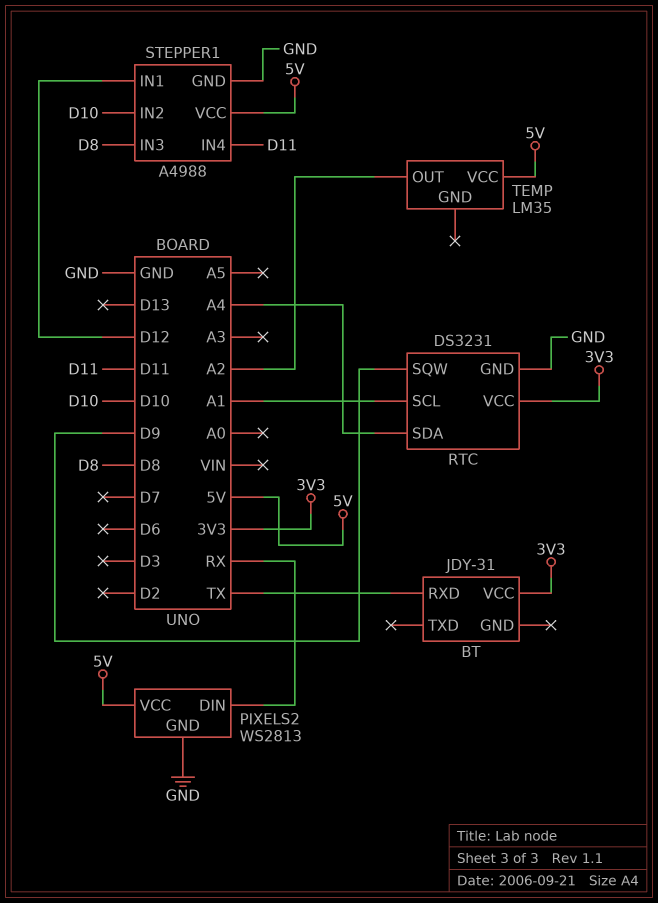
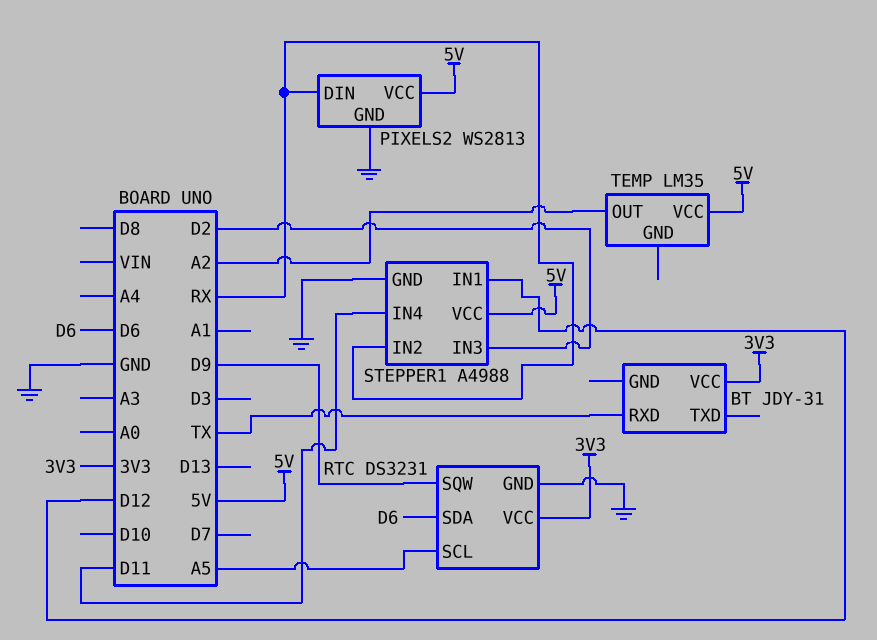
RTC pin SCL: A1 -> A5
RTC pin SDA: A4 -> D6
STEPPER1 pin IN2: D10 -> RX
STEPPER1 pin IN3: D8 -> D2

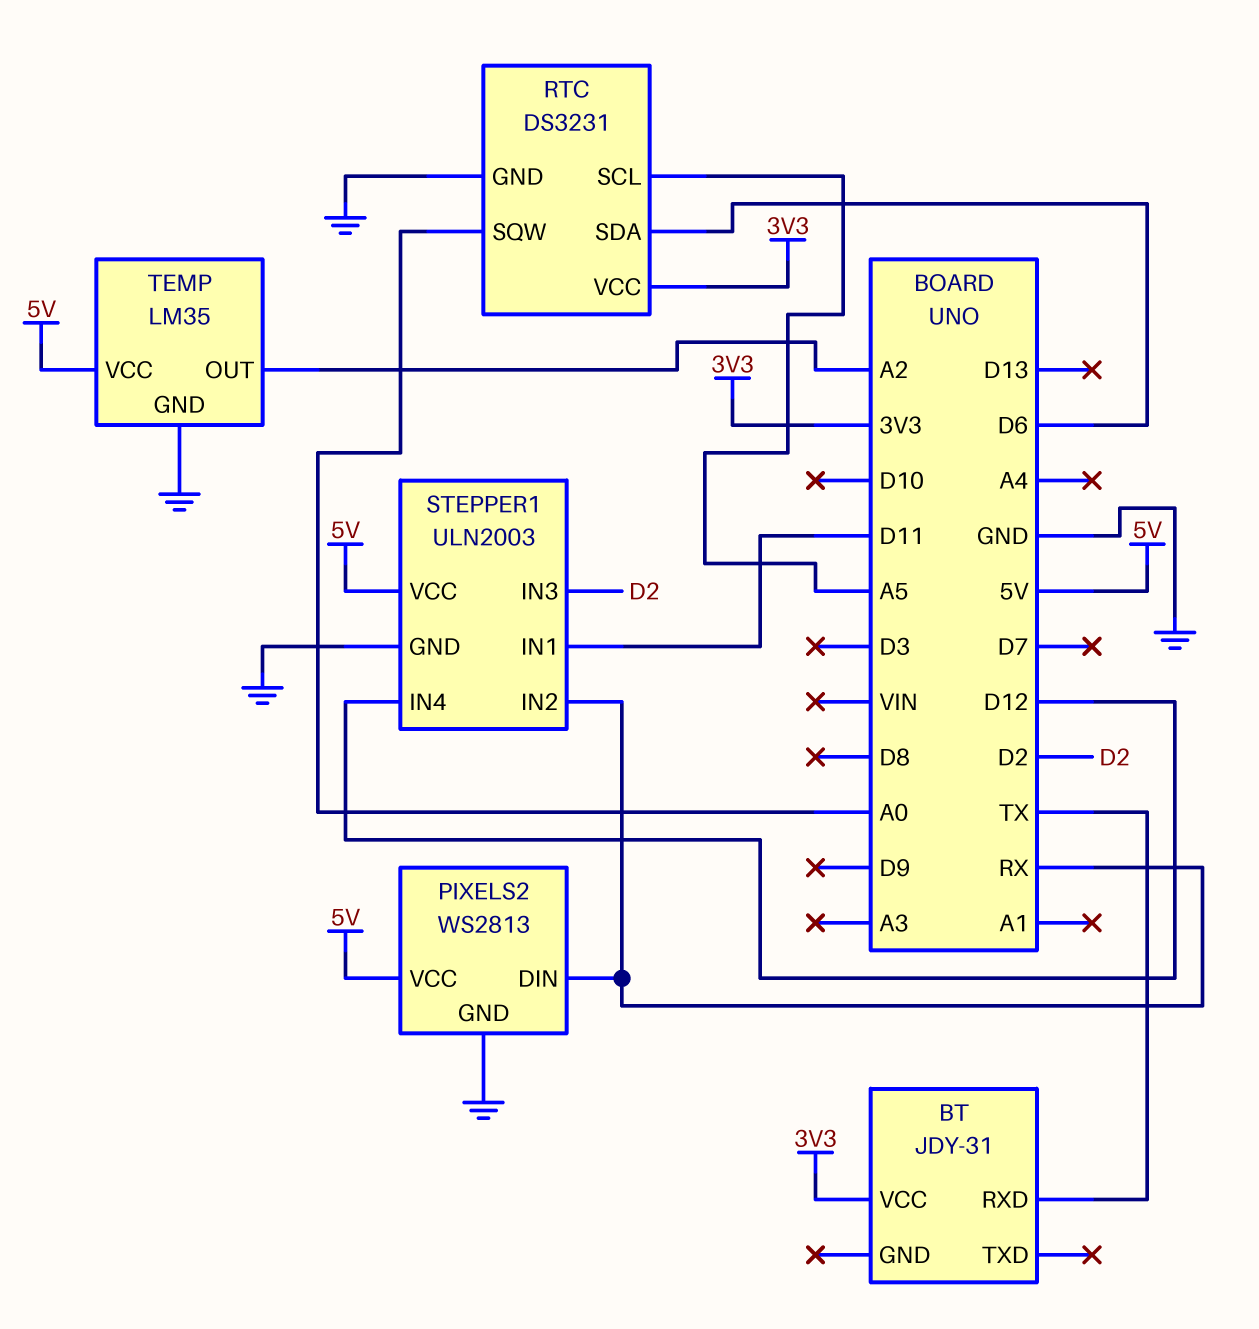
RTC pin SQW: D9 -> A0
STEPPER1: A4988 -> ULN2003
STEPPER1 pin IN1: D12 -> D11
STEPPER1 pin IN4: D11 -> D12
TEMP pin GND: none -> GND

